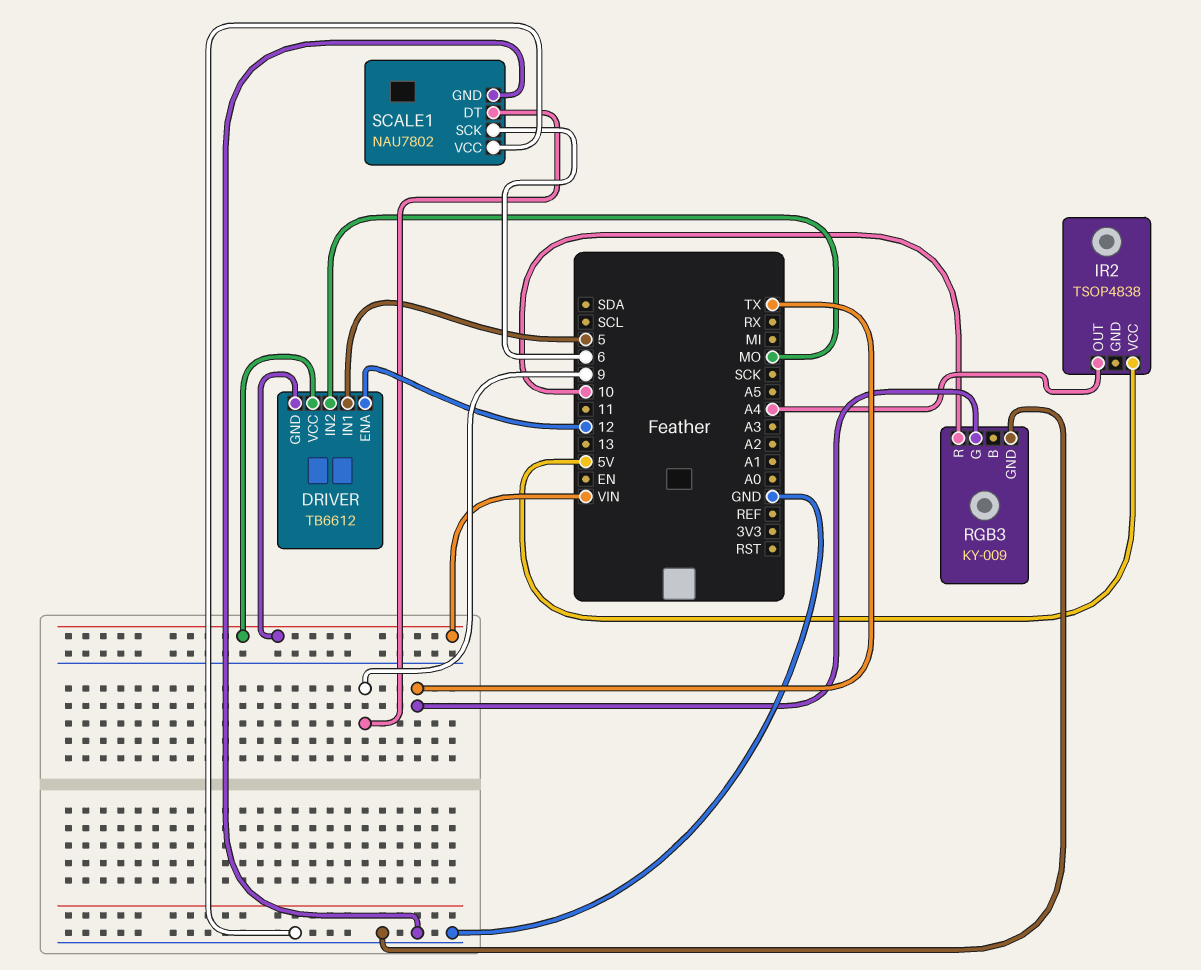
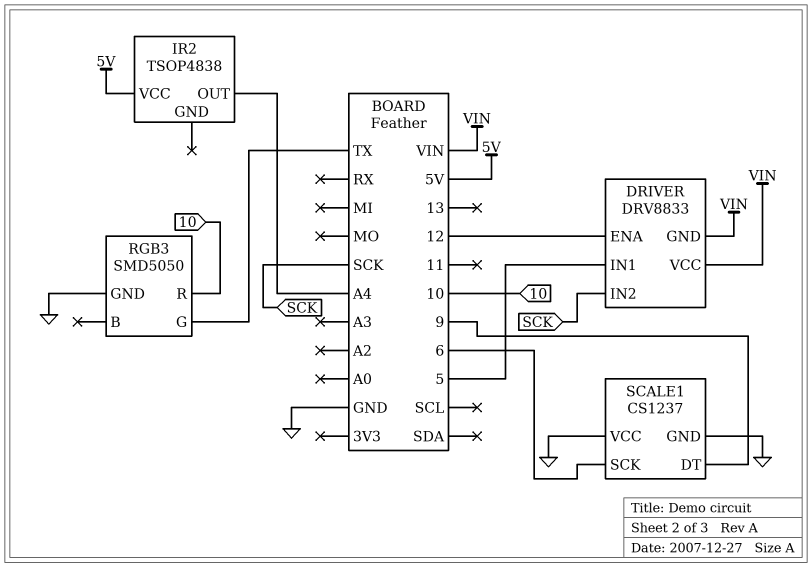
DRIVER: TB6612 -> DRV8833
DRIVER pin IN2: MO -> SCK
RGB3: KY-009 -> SMD5050
SCALE1: NAU7802 -> CS1237

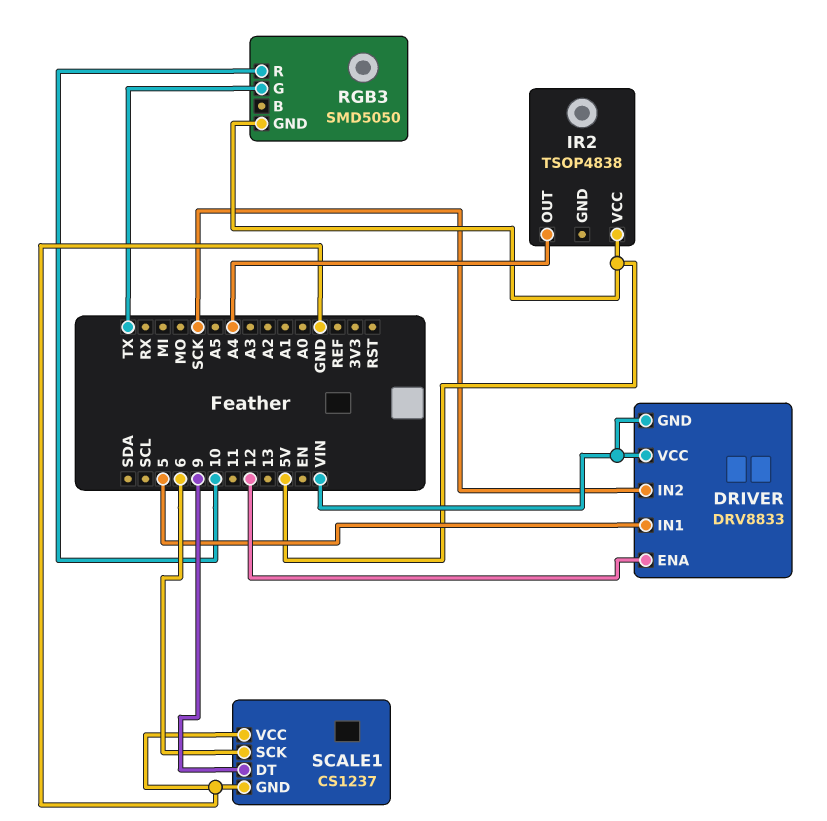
RGB3 pin GND: GND -> 5V

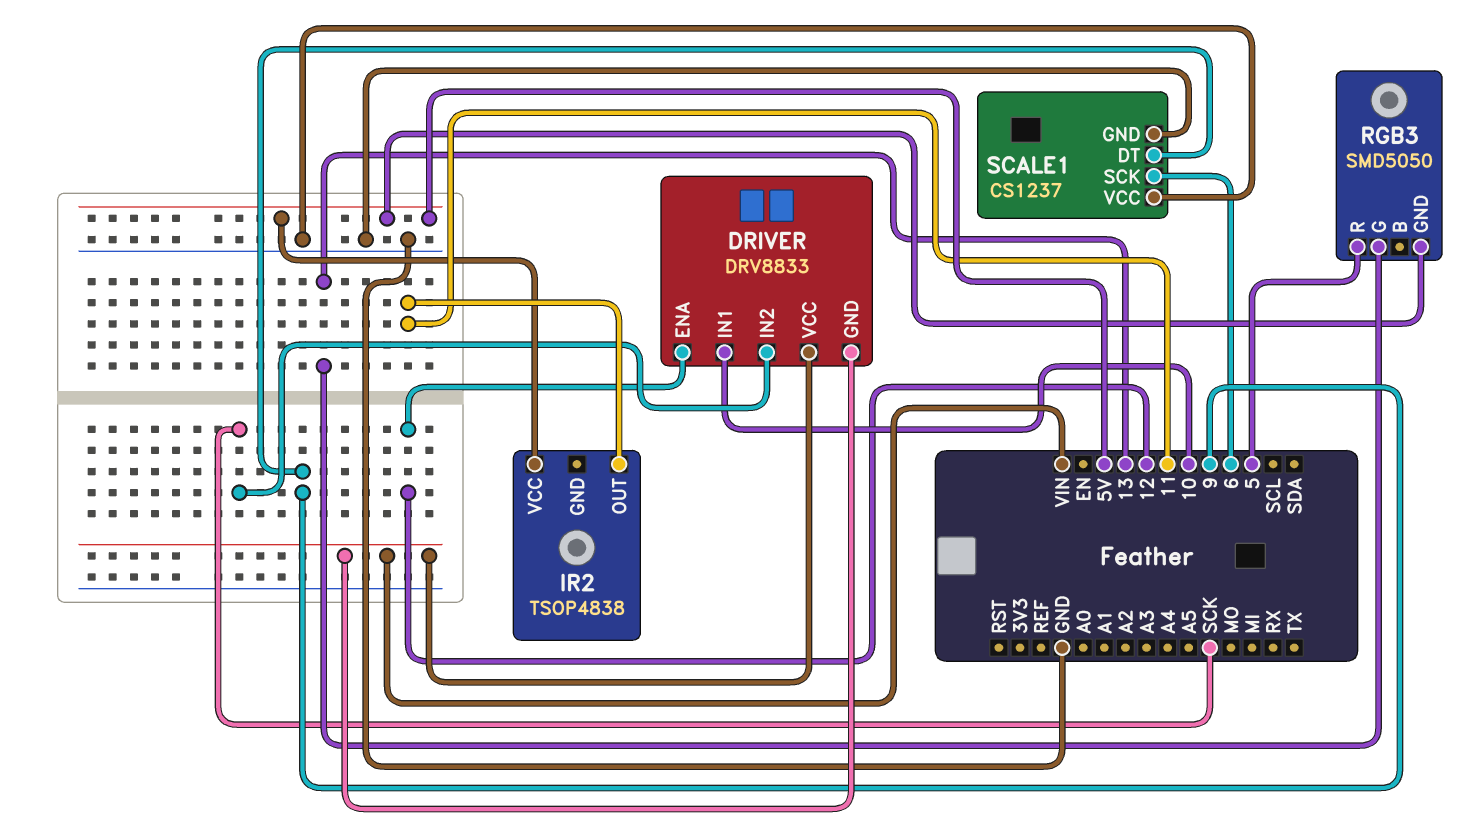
DRIVER pin IN1: 5 -> 10
IR2 pin OUT: A4 -> 11
RGB3 pin G: TX -> 13
RGB3 pin R: 10 -> 5

